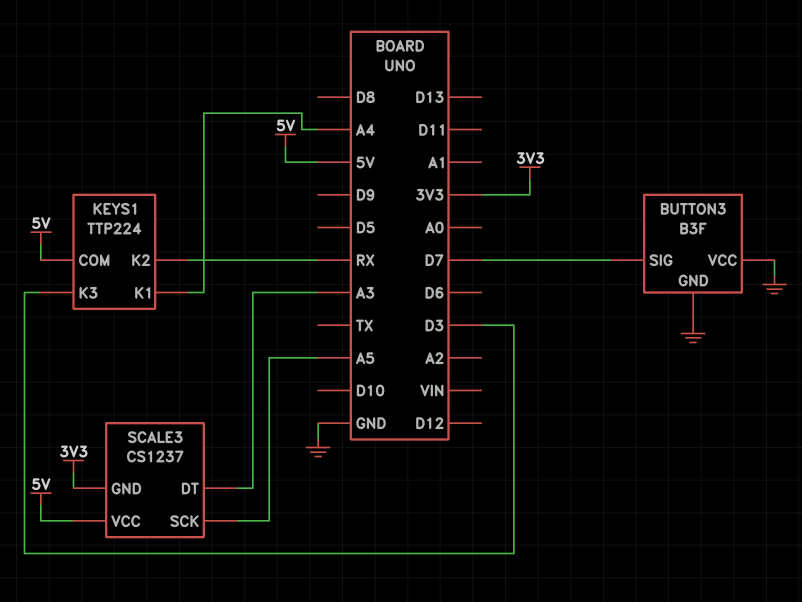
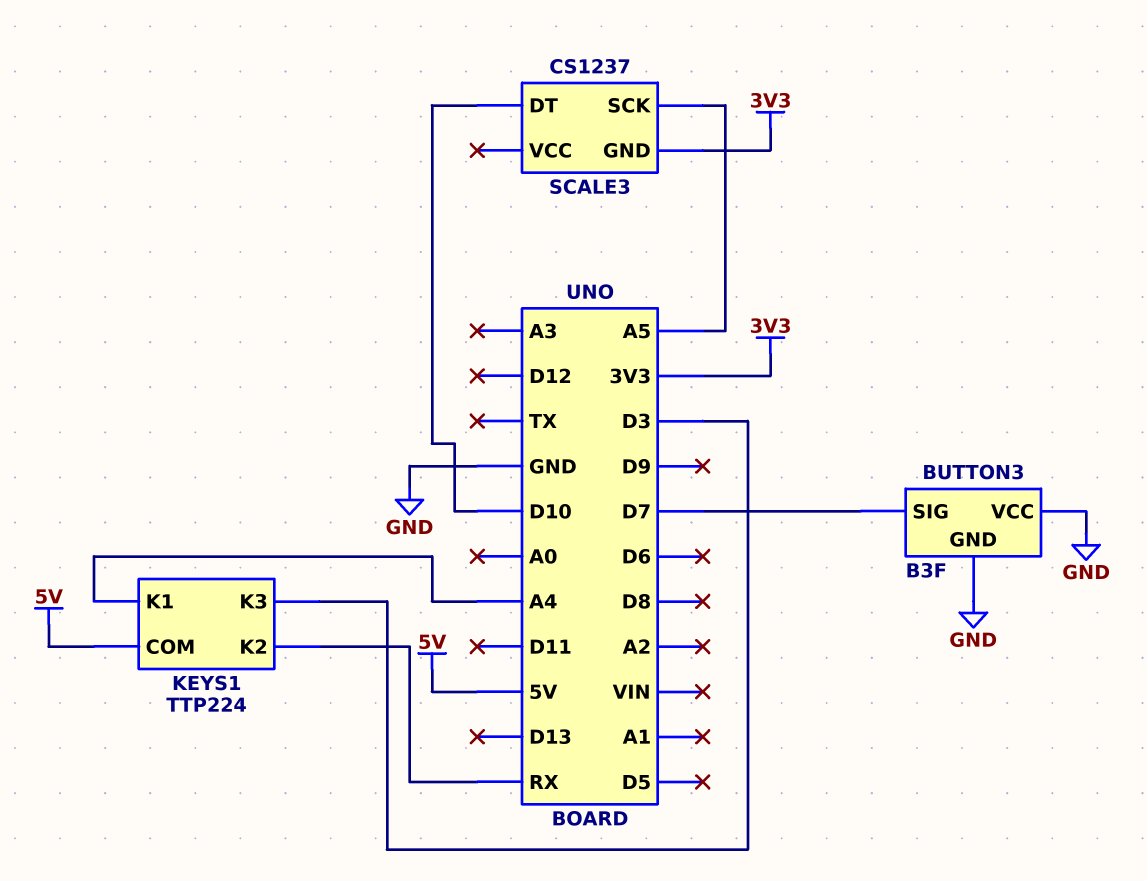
SCALE3 pin DT: A3 -> D10
SCALE3 pin VCC: 5V -> none

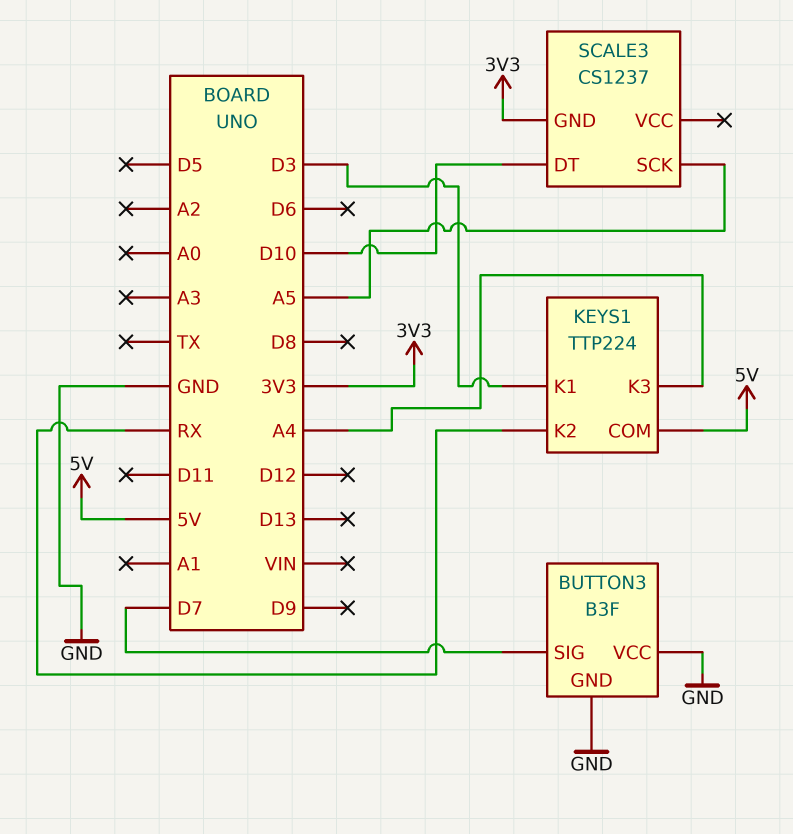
KEYS1 pin K1: A4 -> D3
KEYS1 pin K3: D3 -> A4

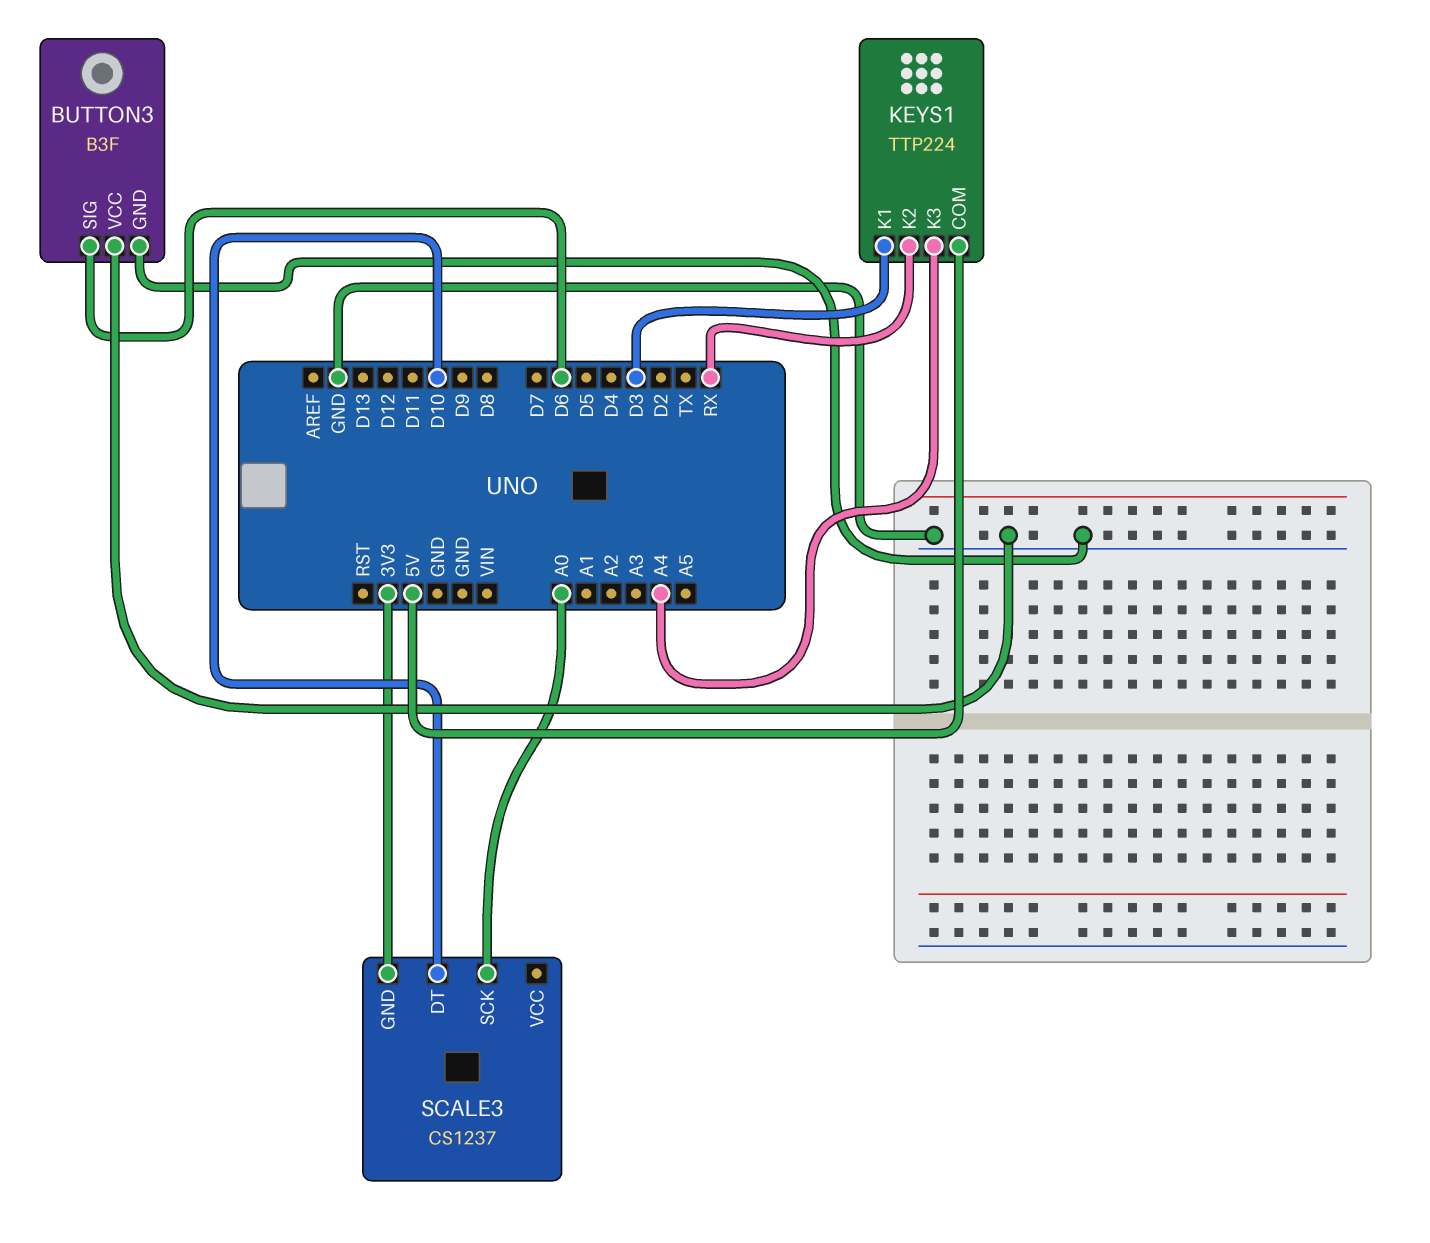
BUTTON3 pin SIG: D7 -> D6
SCALE3 pin SCK: A5 -> A0

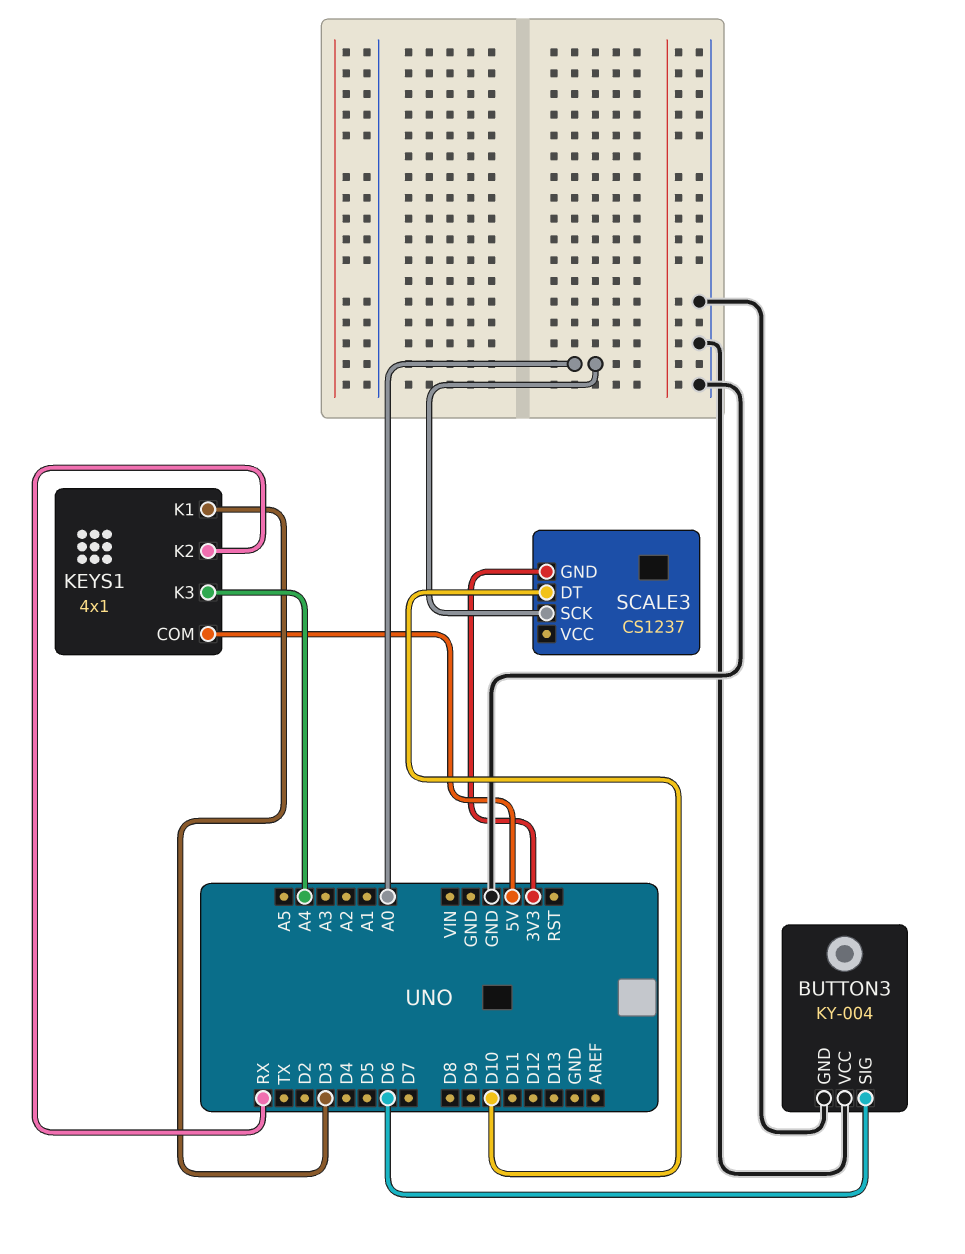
BUTTON3: B3F -> KY-004
KEYS1: TTP224 -> 4x1

